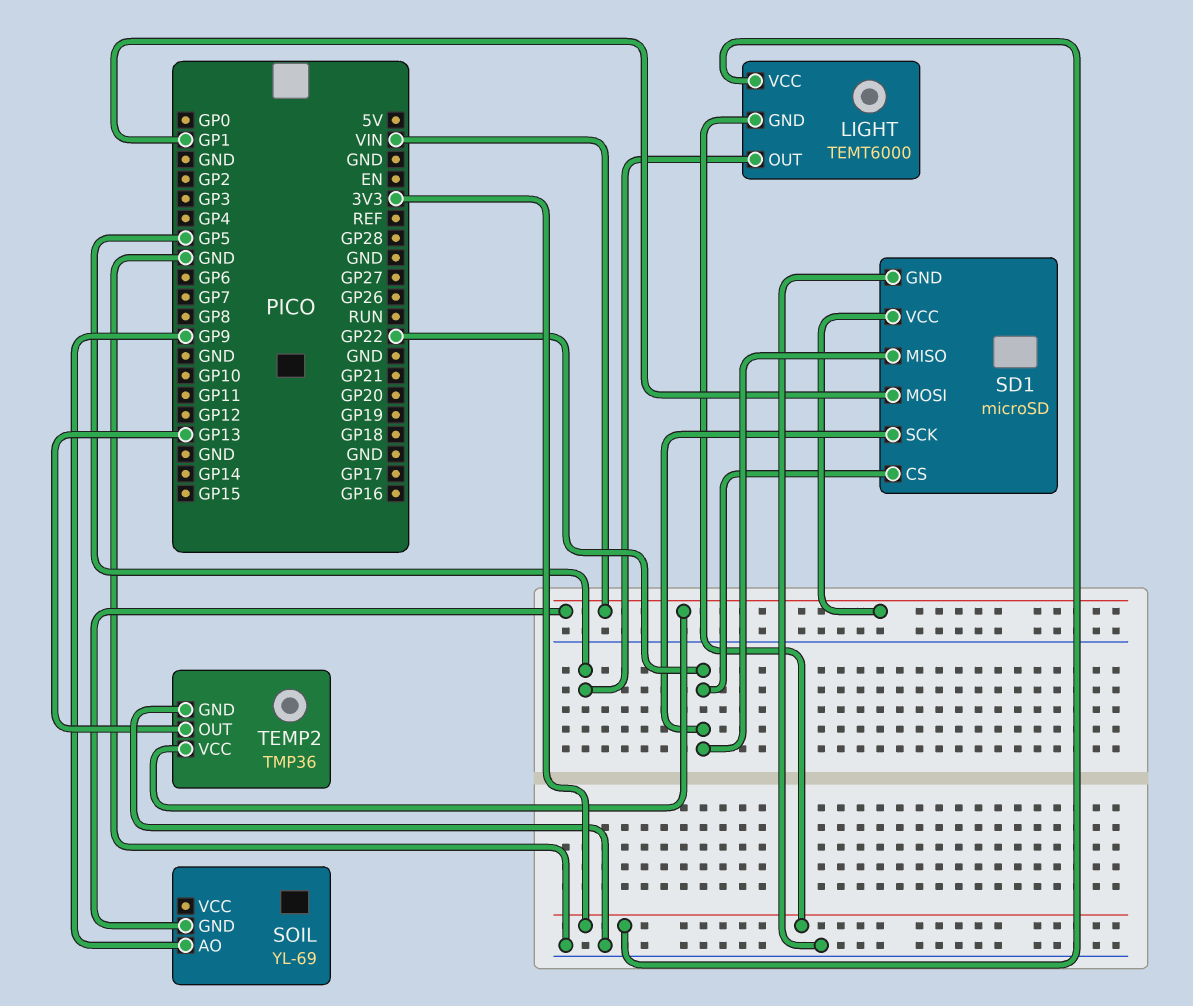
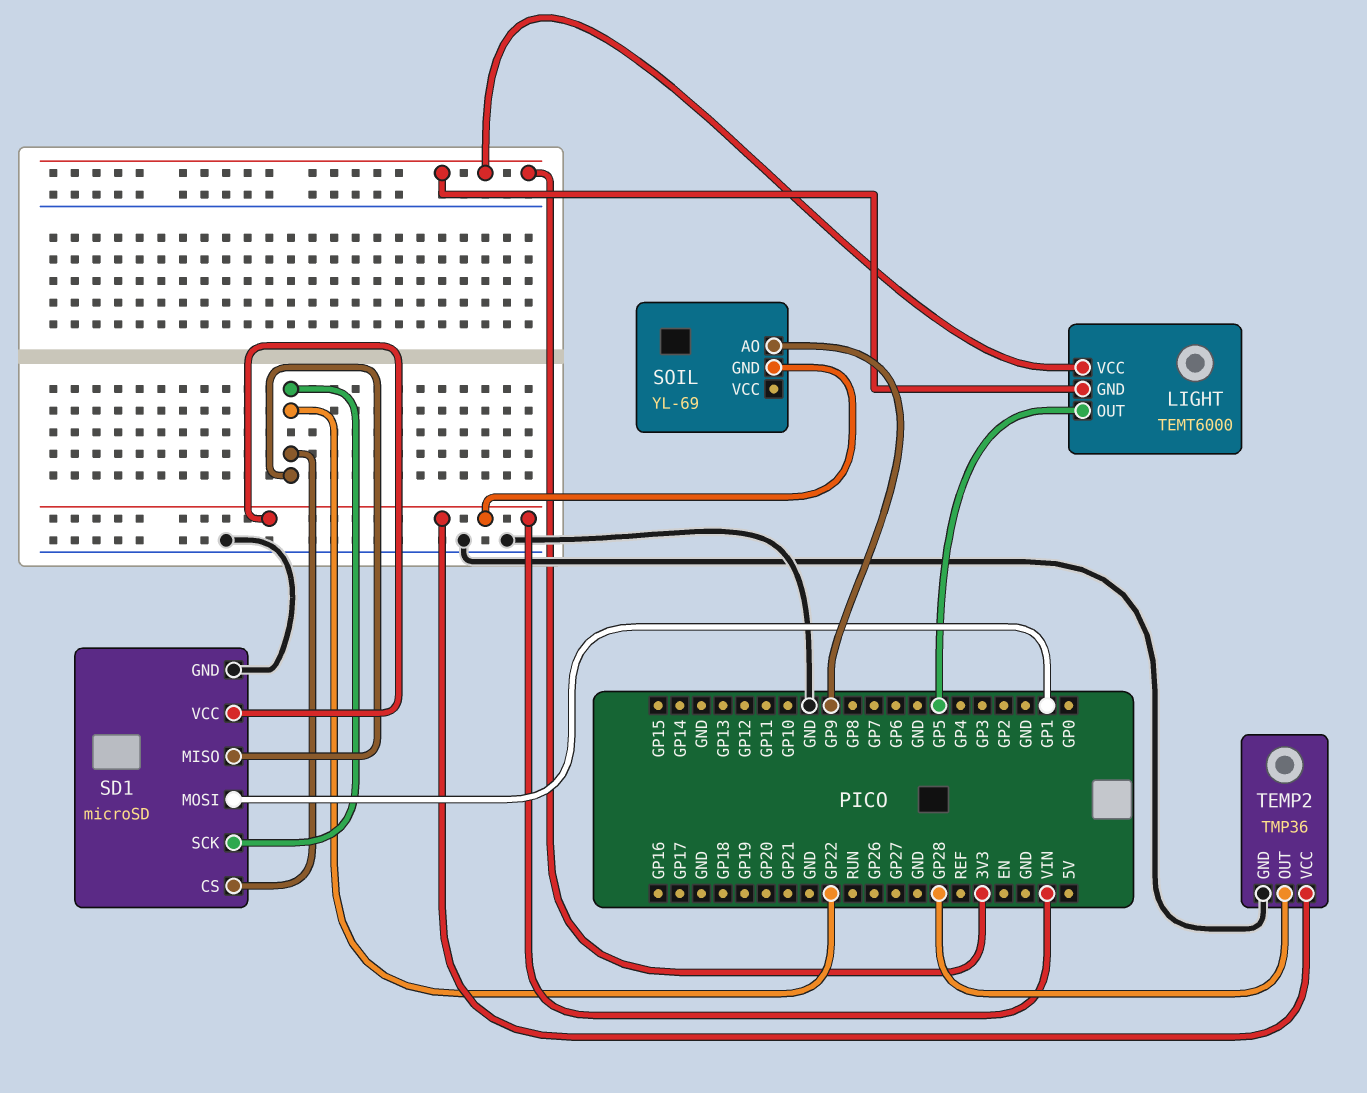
TEMP2 pin OUT: GP13 -> GP28

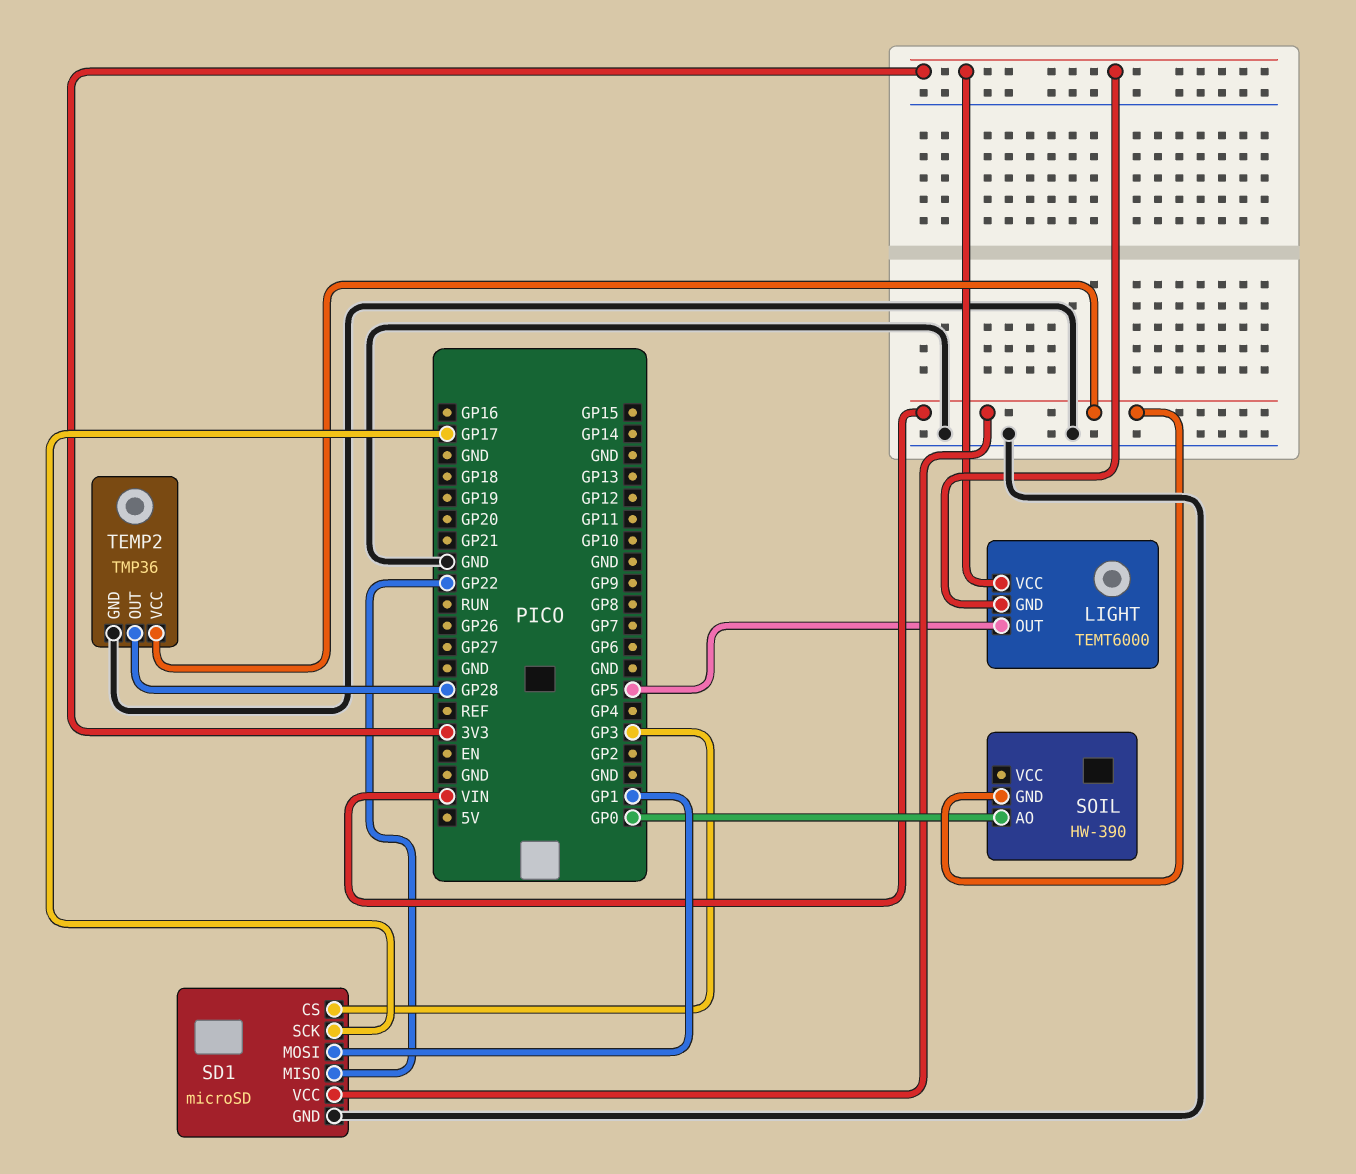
SD1 pin CS: GP22 -> GP3
SD1 pin SCK: GP22 -> GP17
SOIL: YL-69 -> HW-390
SOIL pin AO: GP9 -> GP0

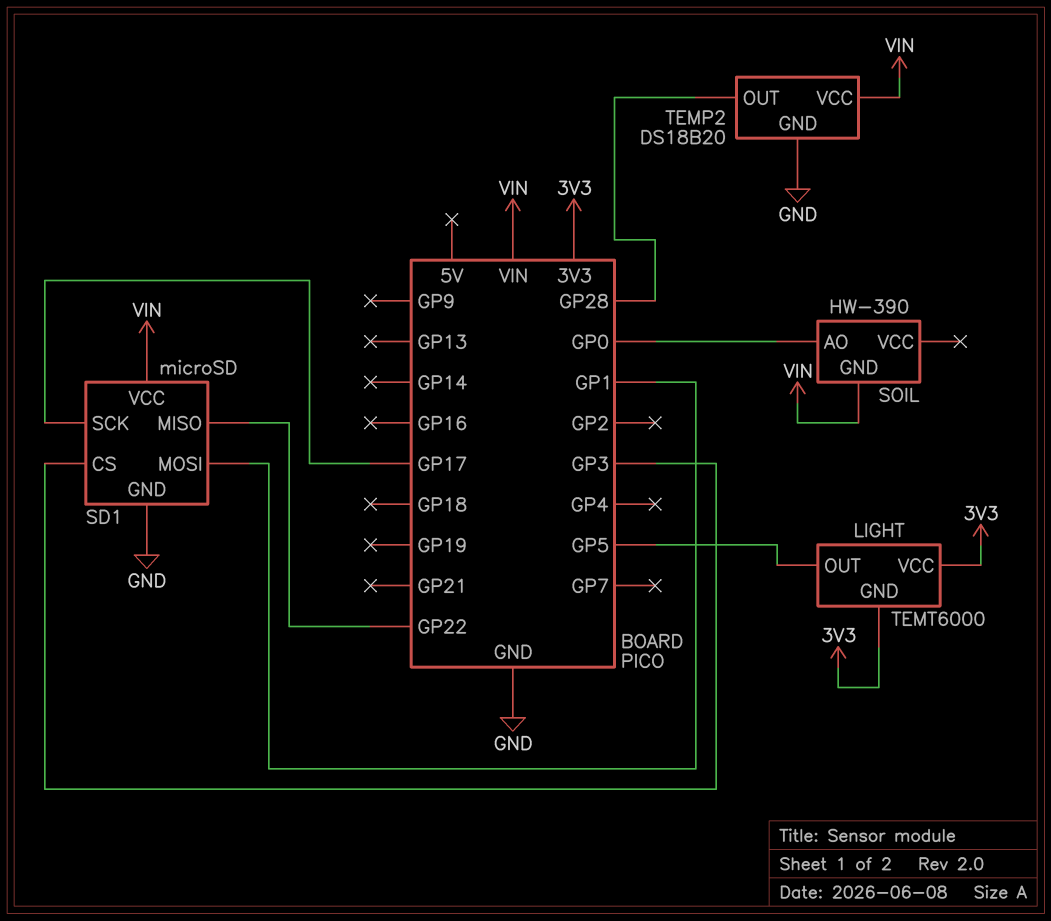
TEMP2: TMP36 -> DS18B20

